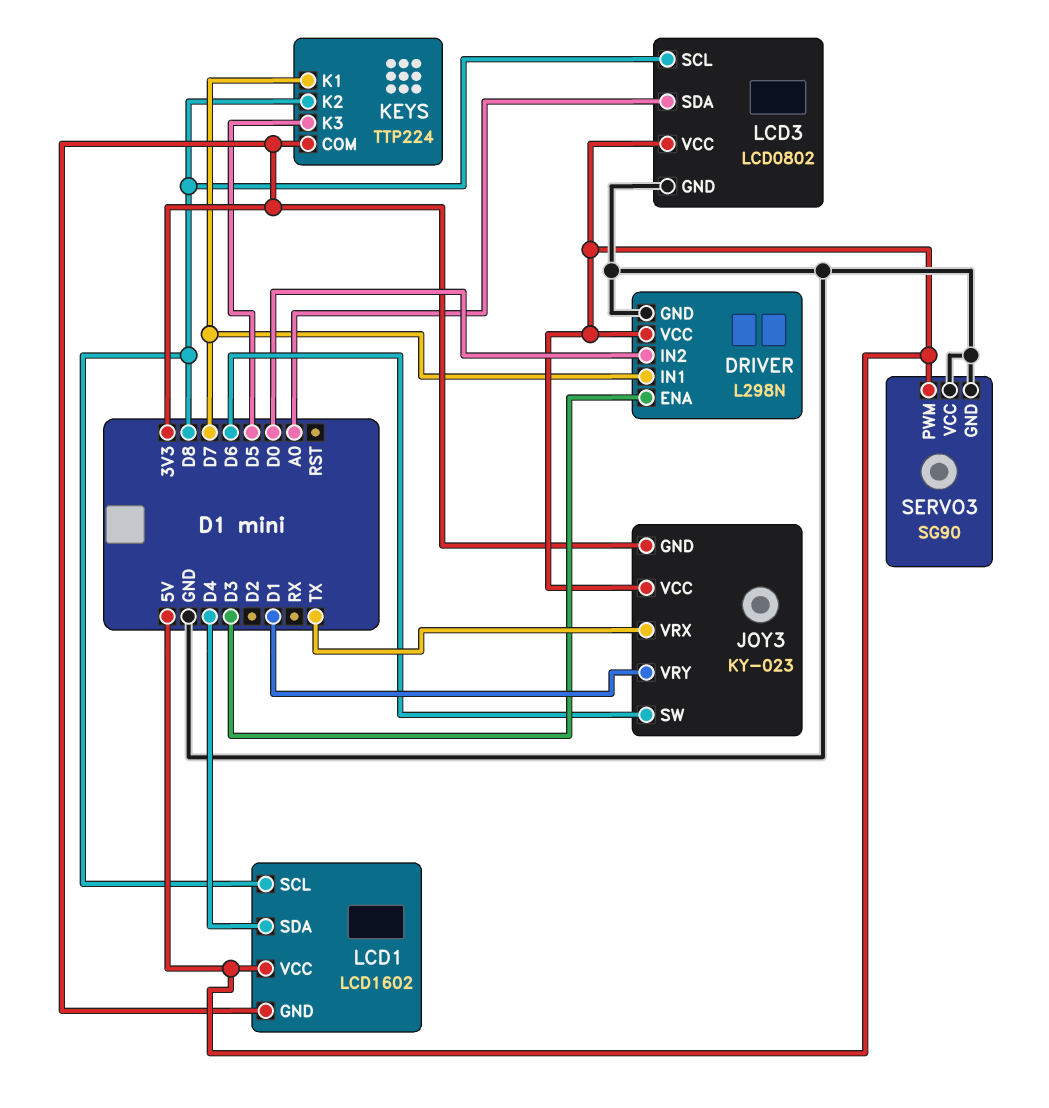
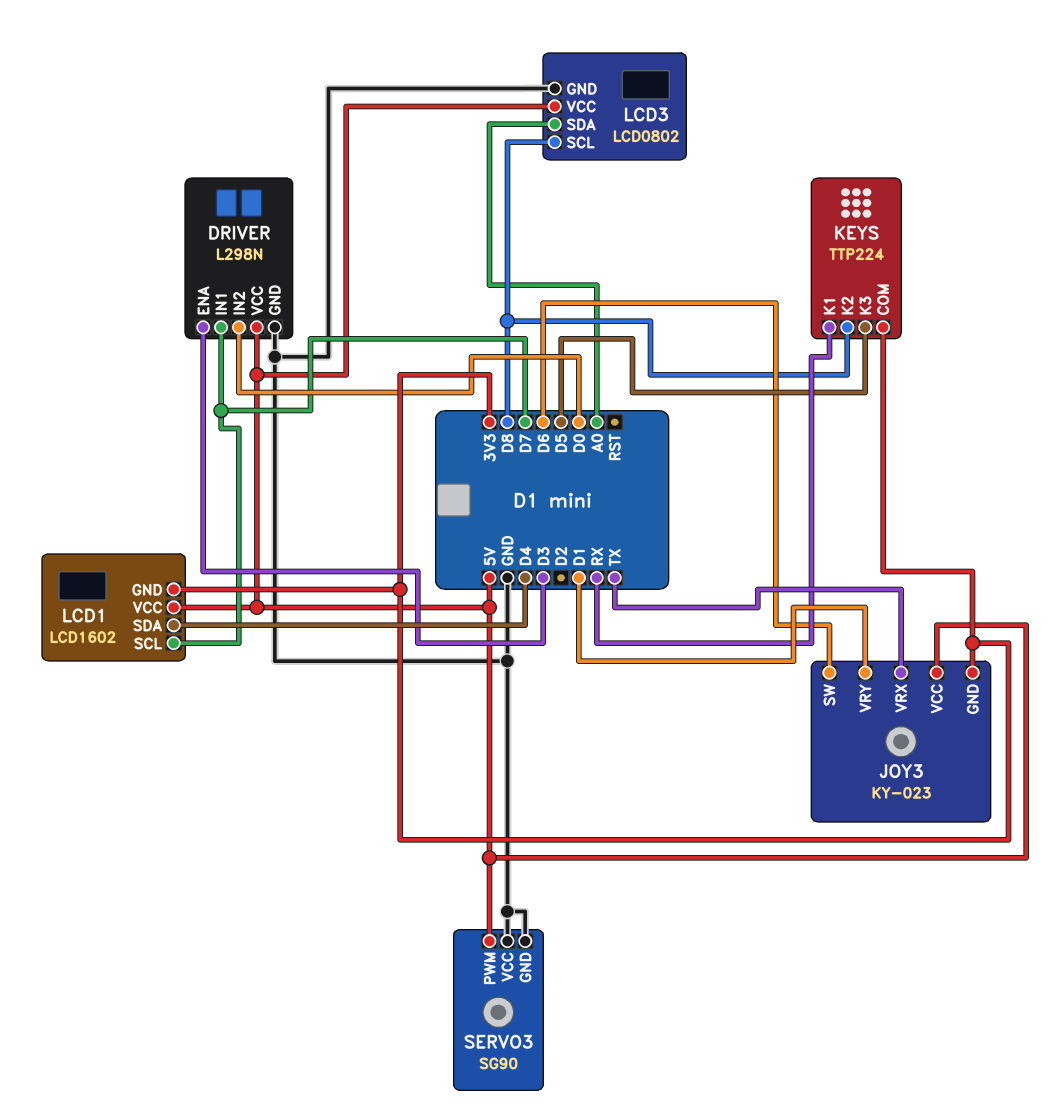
KEYS pin K1: D7 -> RX
LCD1 pin SCL: D8 -> D7

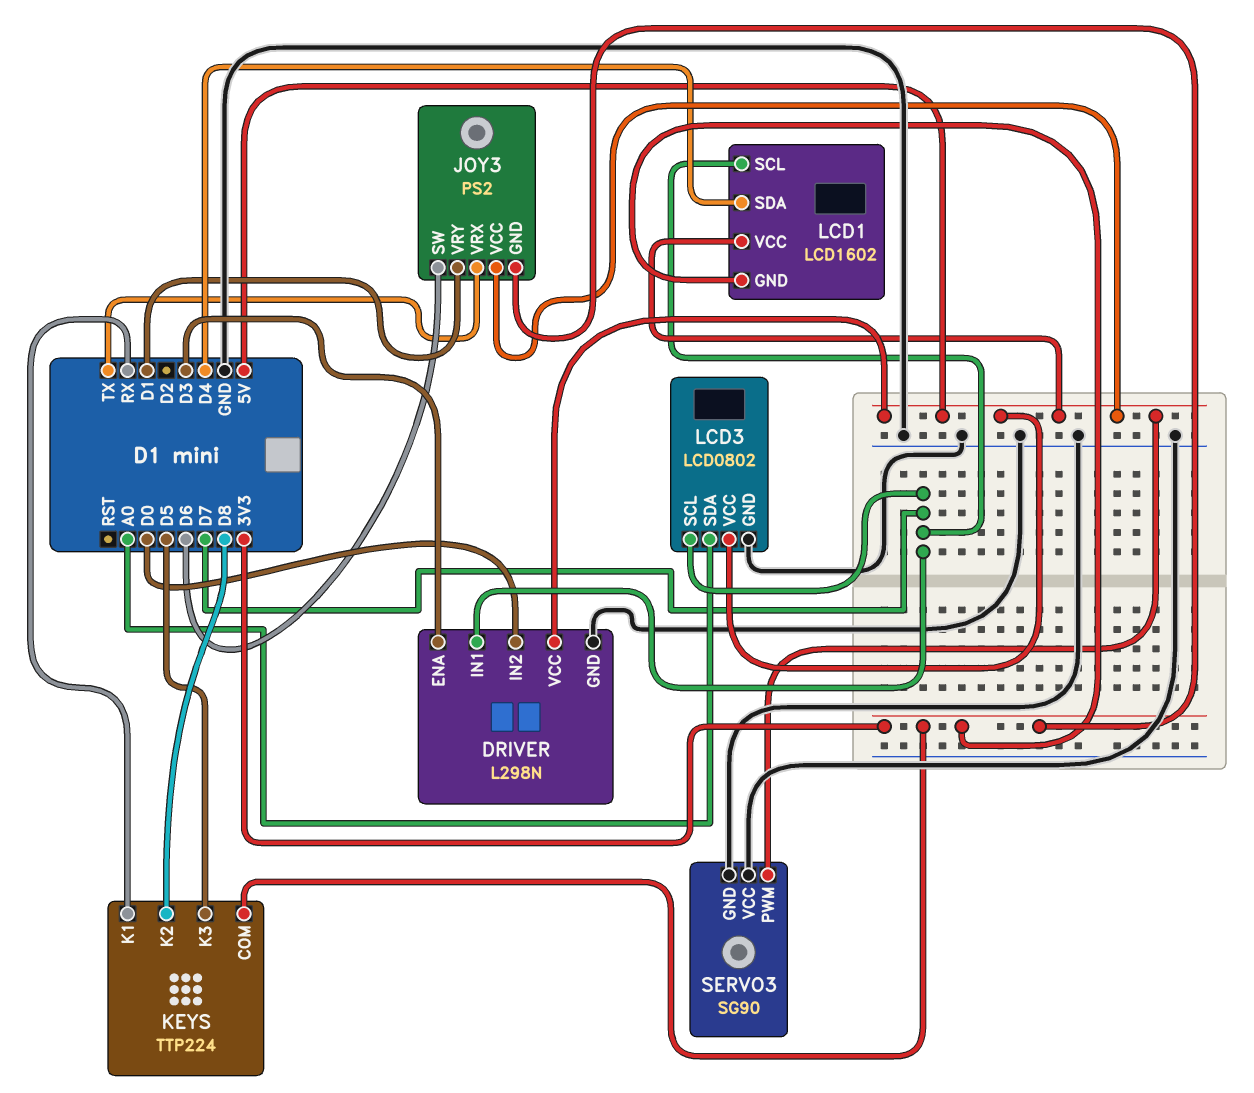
JOY3: KY-023 -> PS2
LCD3 pin SCL: D8 -> D7

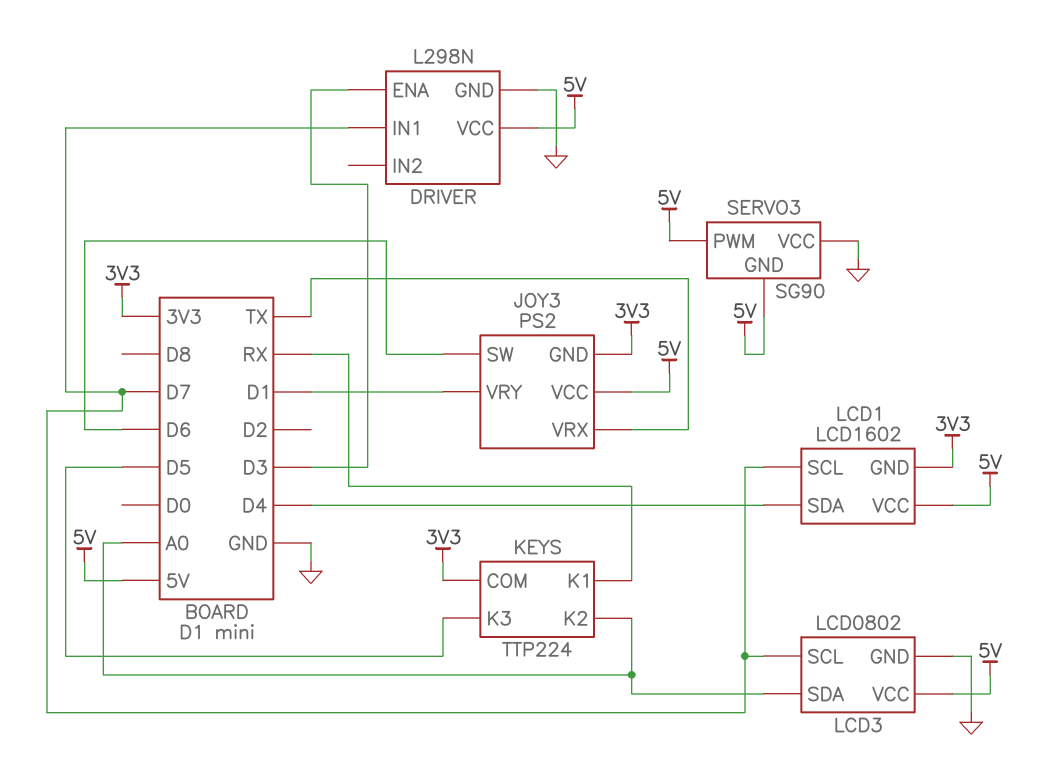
DRIVER pin IN2: D0 -> none
KEYS pin K2: D8 -> A0
SERVO3 pin GND: GND -> 5V

